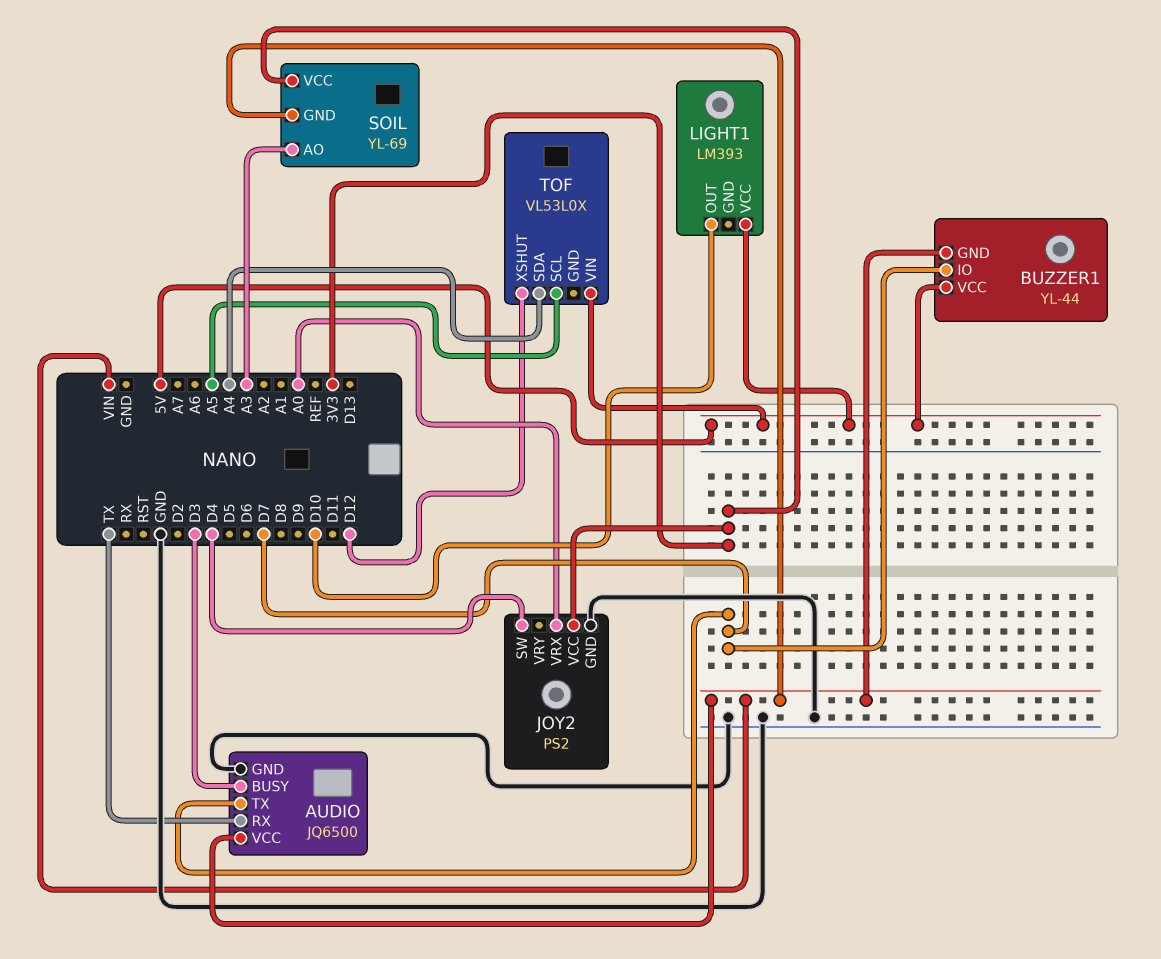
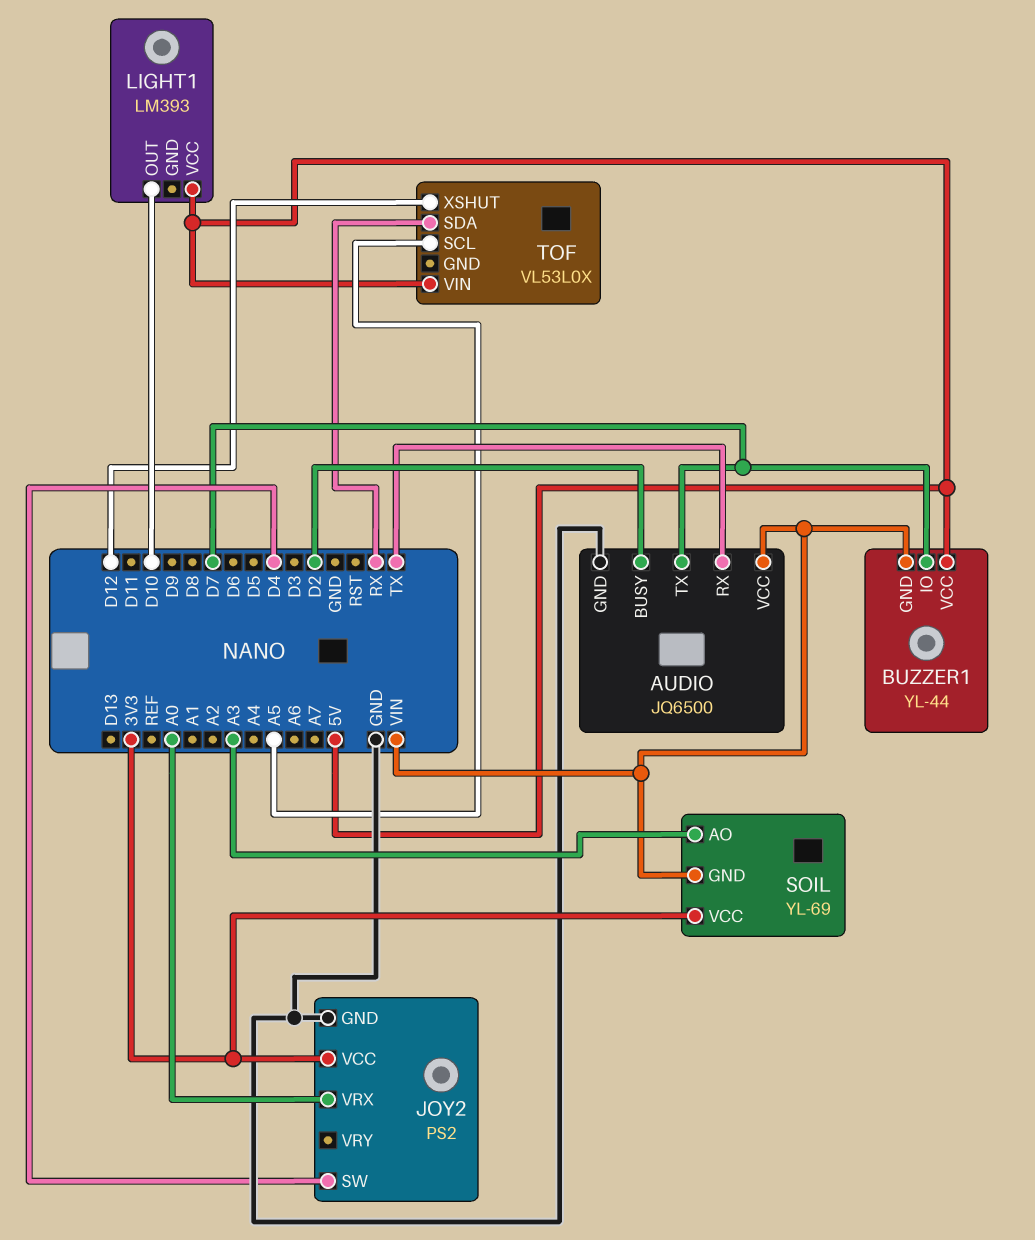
AUDIO pin BUSY: D3 -> D2
TOF pin SDA: A4 -> RX

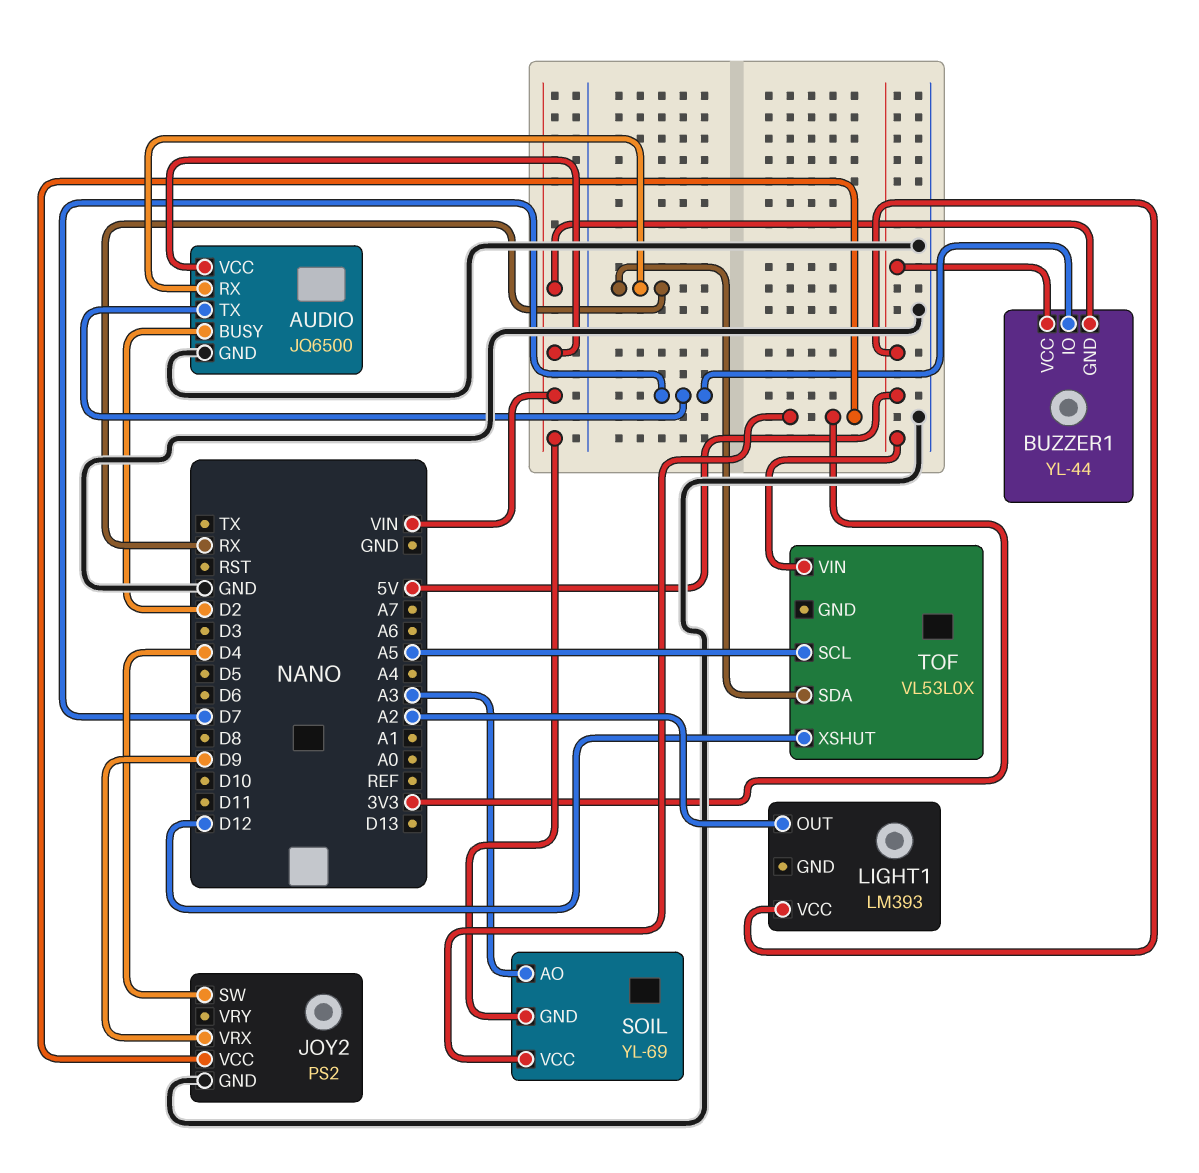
AUDIO pin RX: TX -> RX
JOY2 pin VRX: A0 -> D9
LIGHT1 pin OUT: D10 -> A2

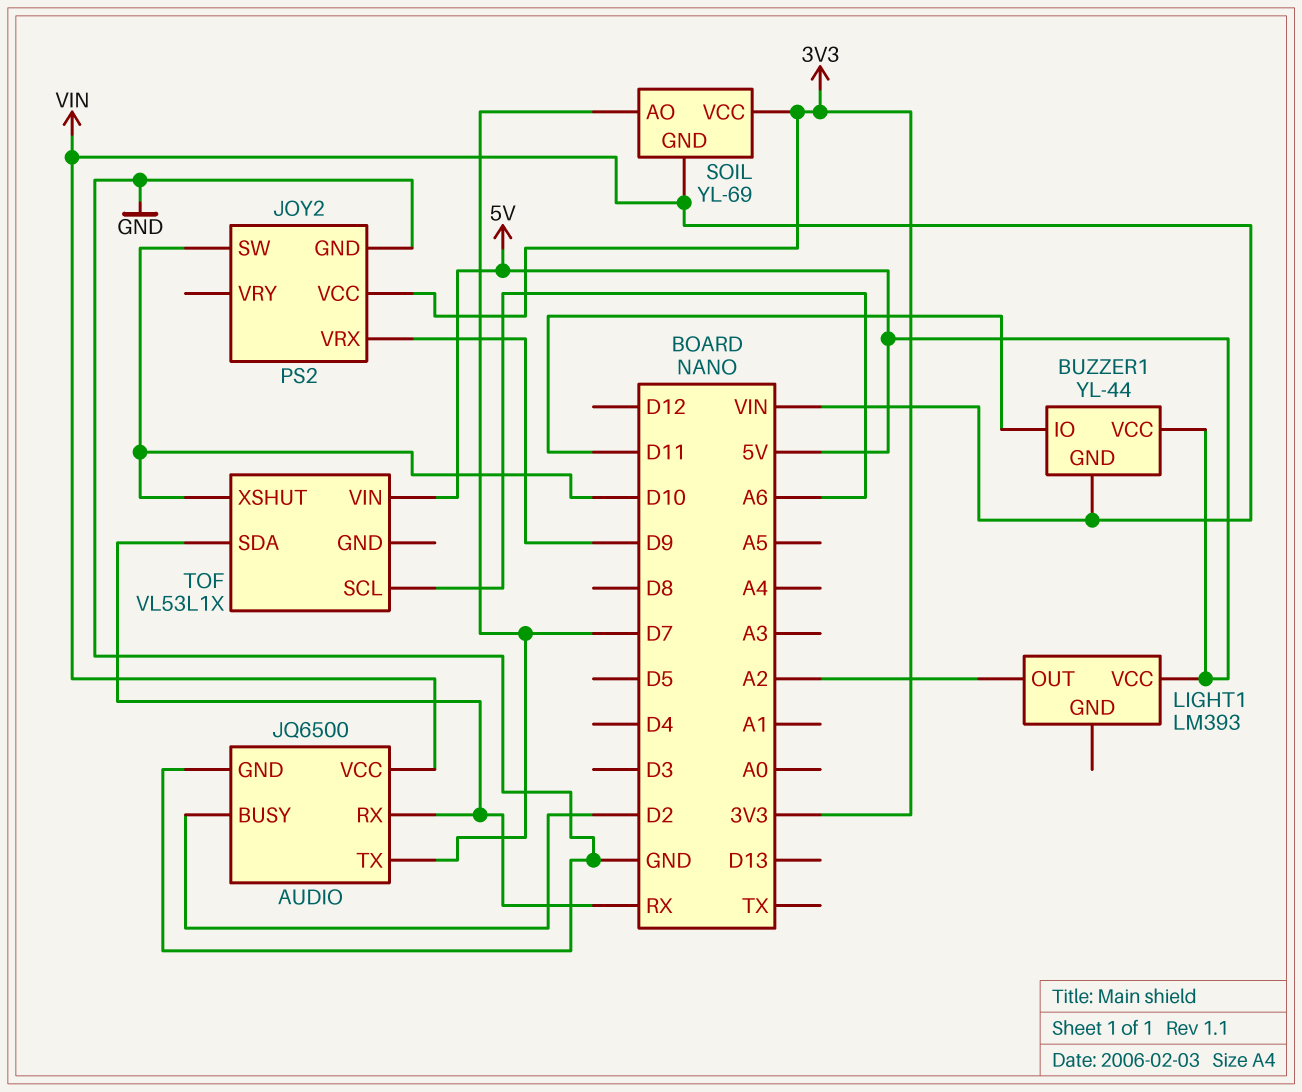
BUZZER1 pin IO: D7 -> D11
JOY2 pin SW: D4 -> D10
SOIL pin AO: A3 -> D7
TOF: VL53L0X -> VL53L1X
TOF pin SCL: A5 -> A6
TOF pin XSHUT: D12 -> D10

